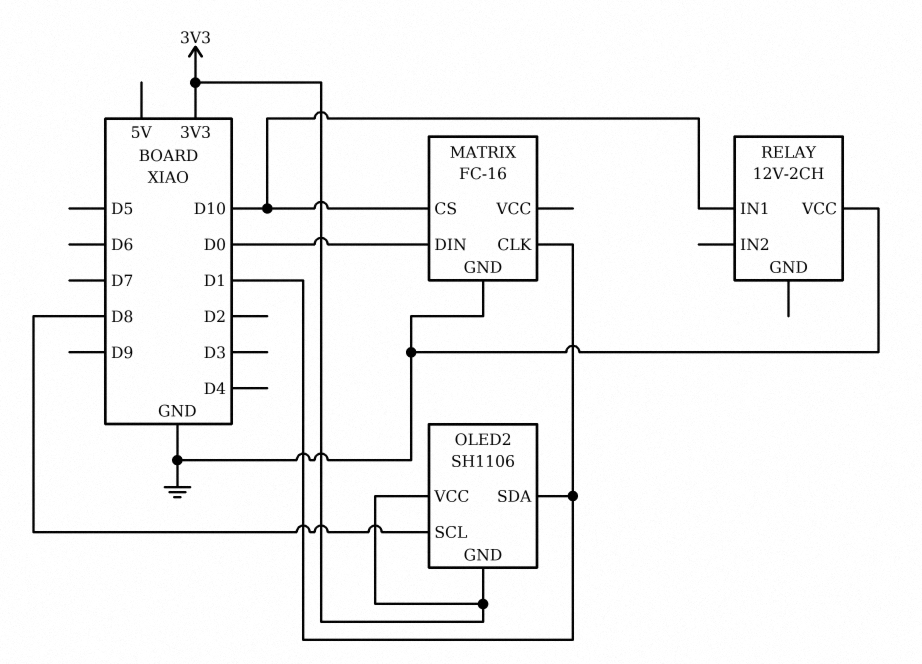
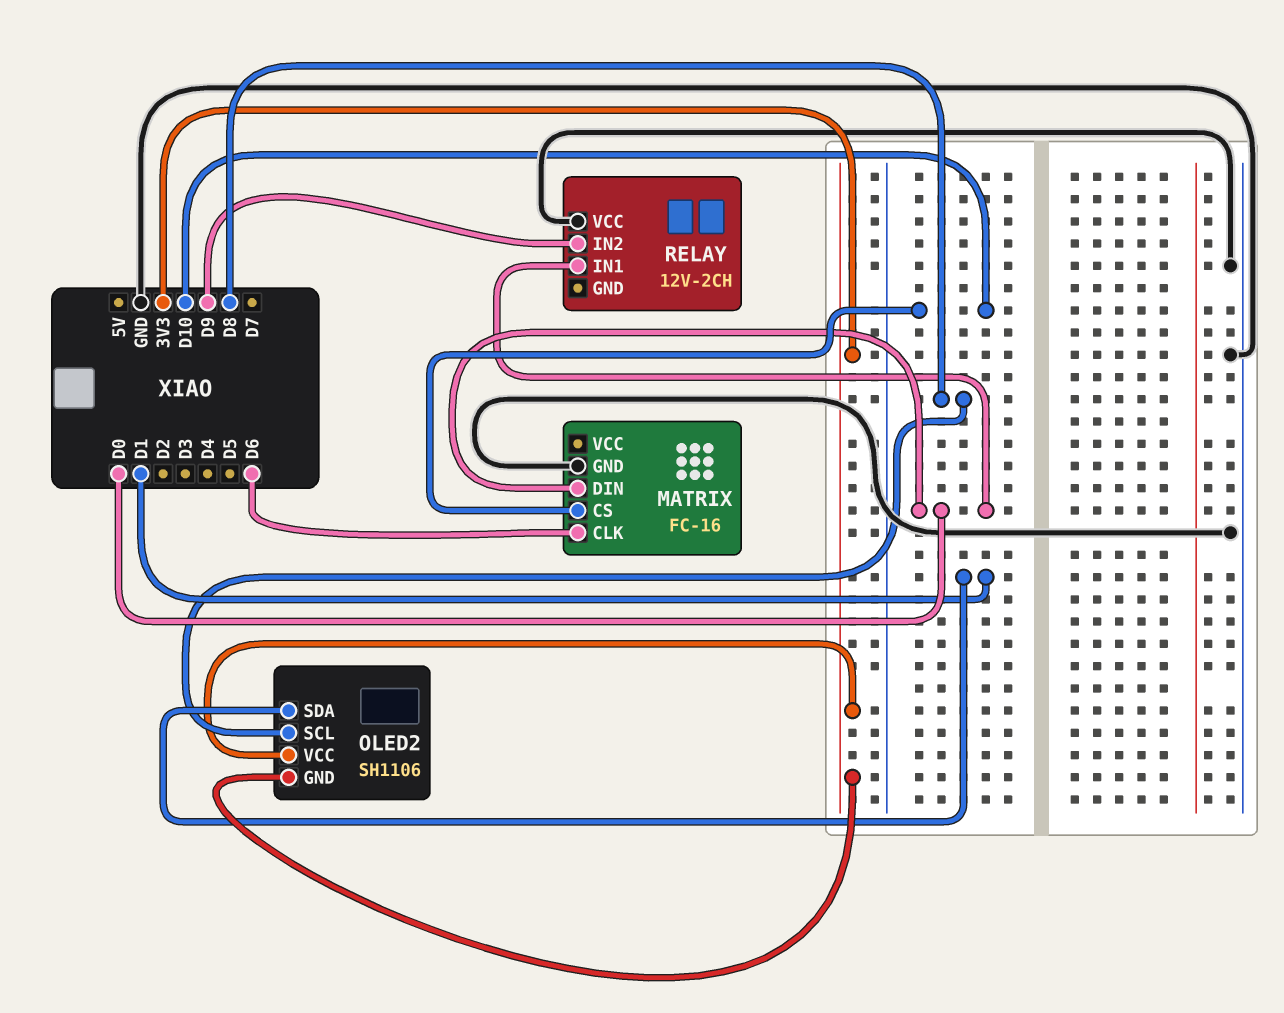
MATRIX pin CLK: D1 -> D6
RELAY pin IN1: D10 -> D0
RELAY pin IN2: none -> D9

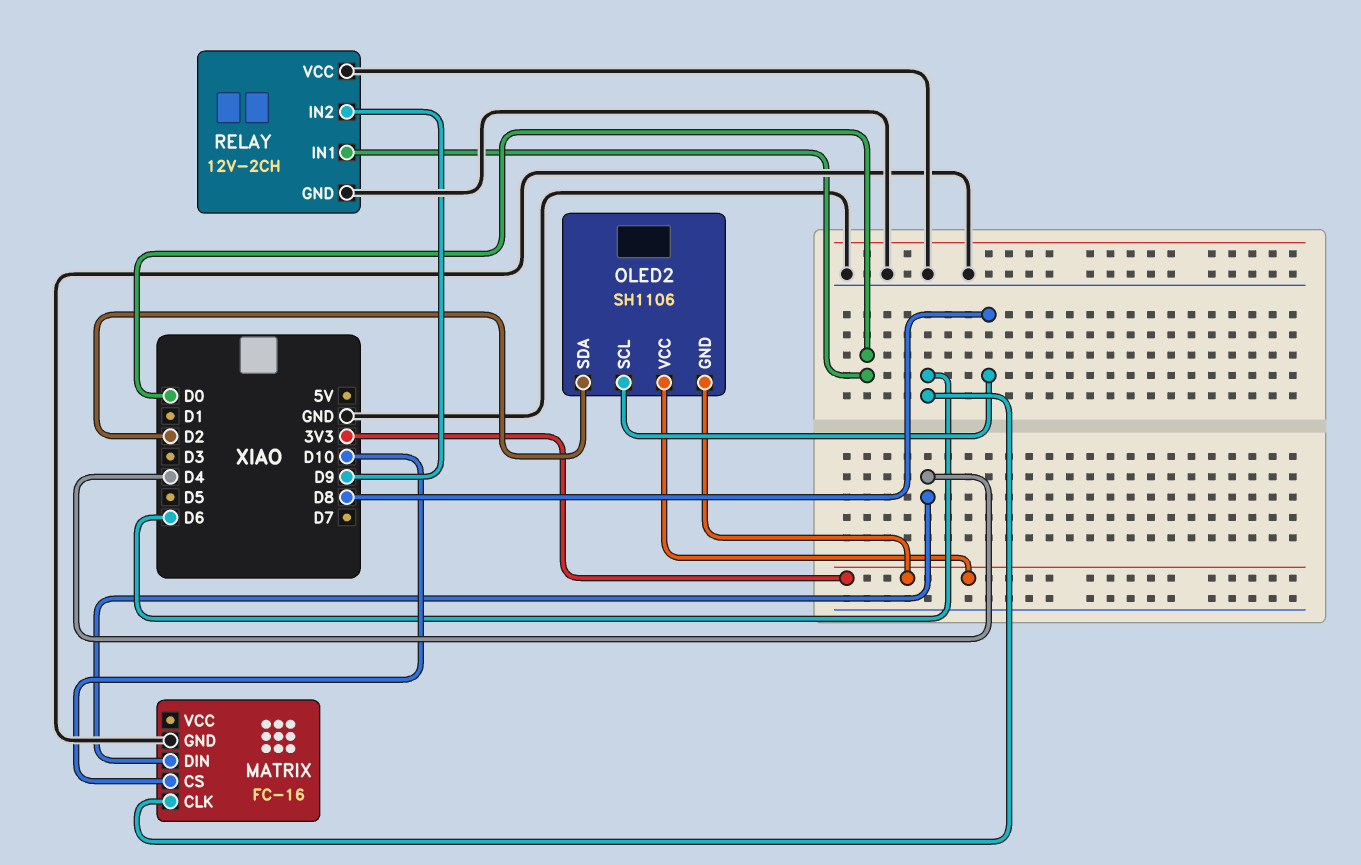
MATRIX pin DIN: D0 -> D4
OLED2 pin SDA: D1 -> D2
RELAY pin GND: none -> GND

